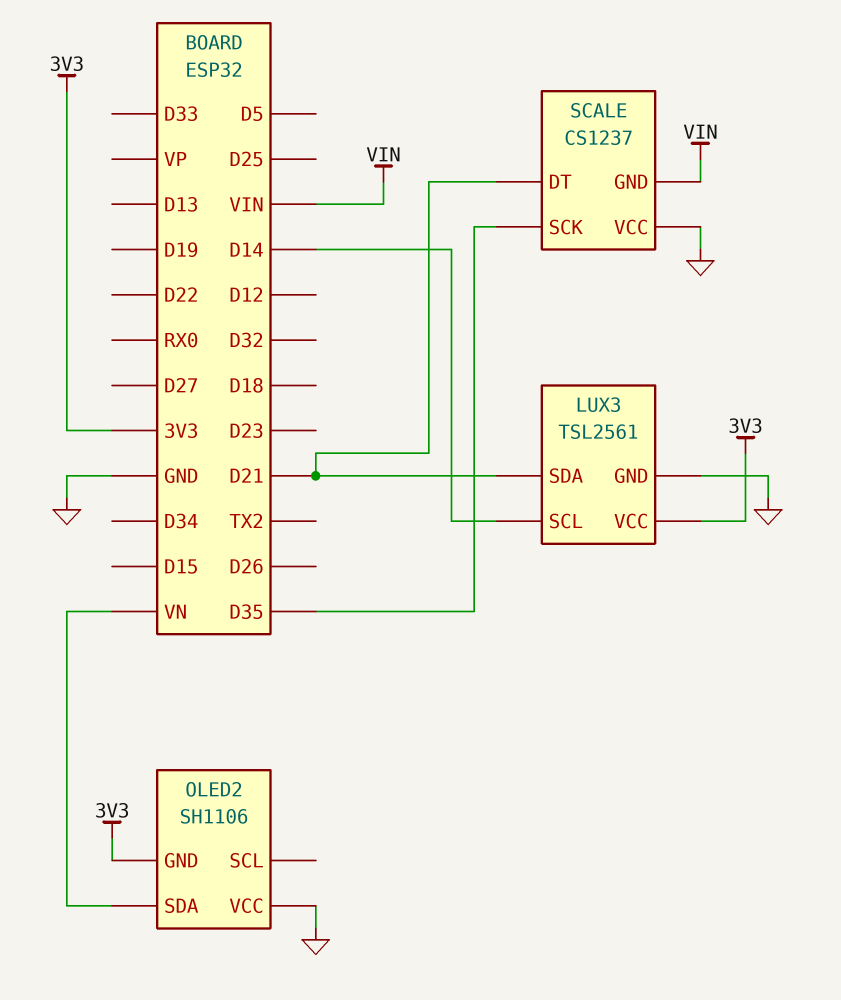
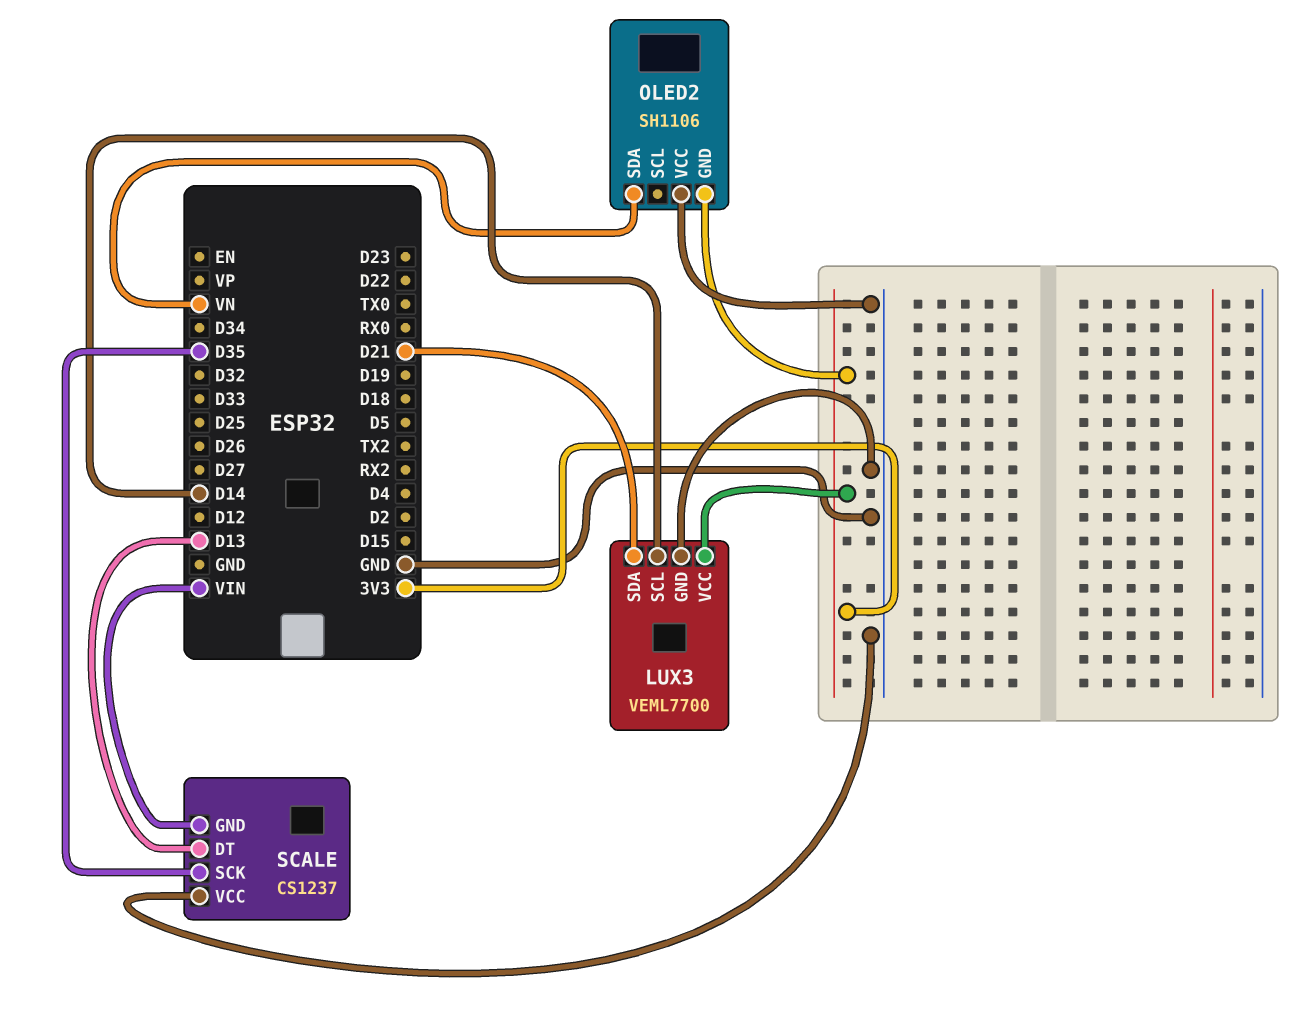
LUX3: TSL2561 -> VEML7700
SCALE pin DT: D21 -> D13

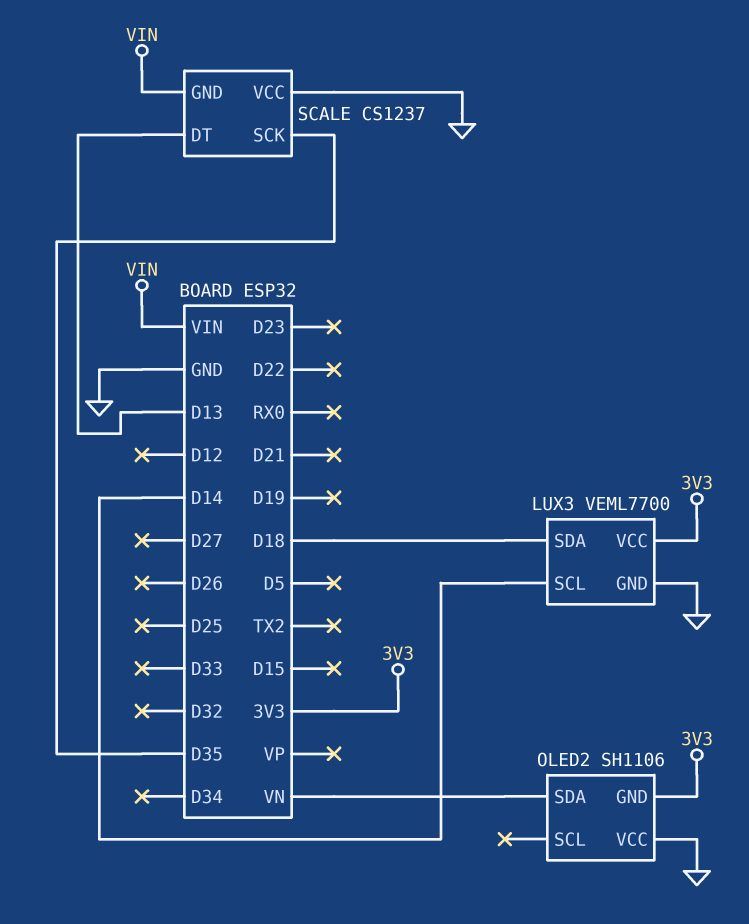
LUX3 pin SDA: D21 -> D18

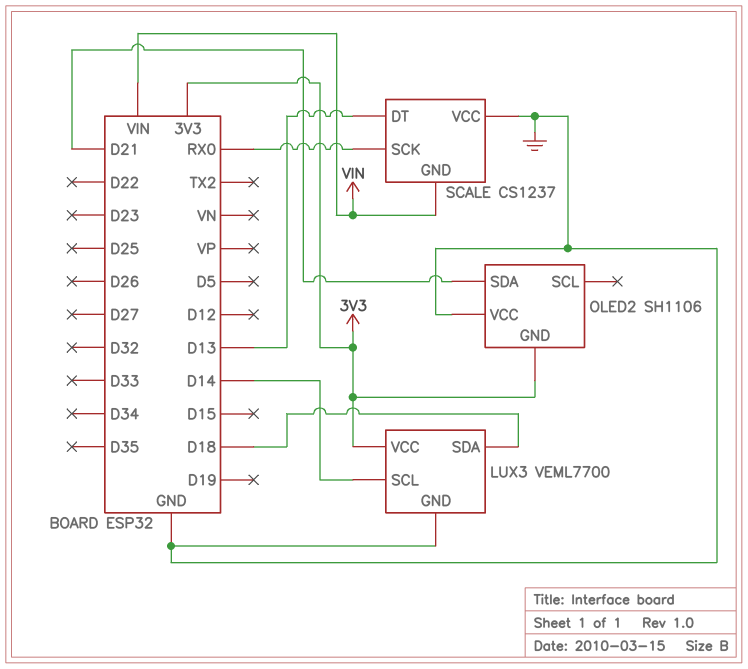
OLED2 pin SDA: VN -> D21
SCALE pin SCK: D35 -> RX0

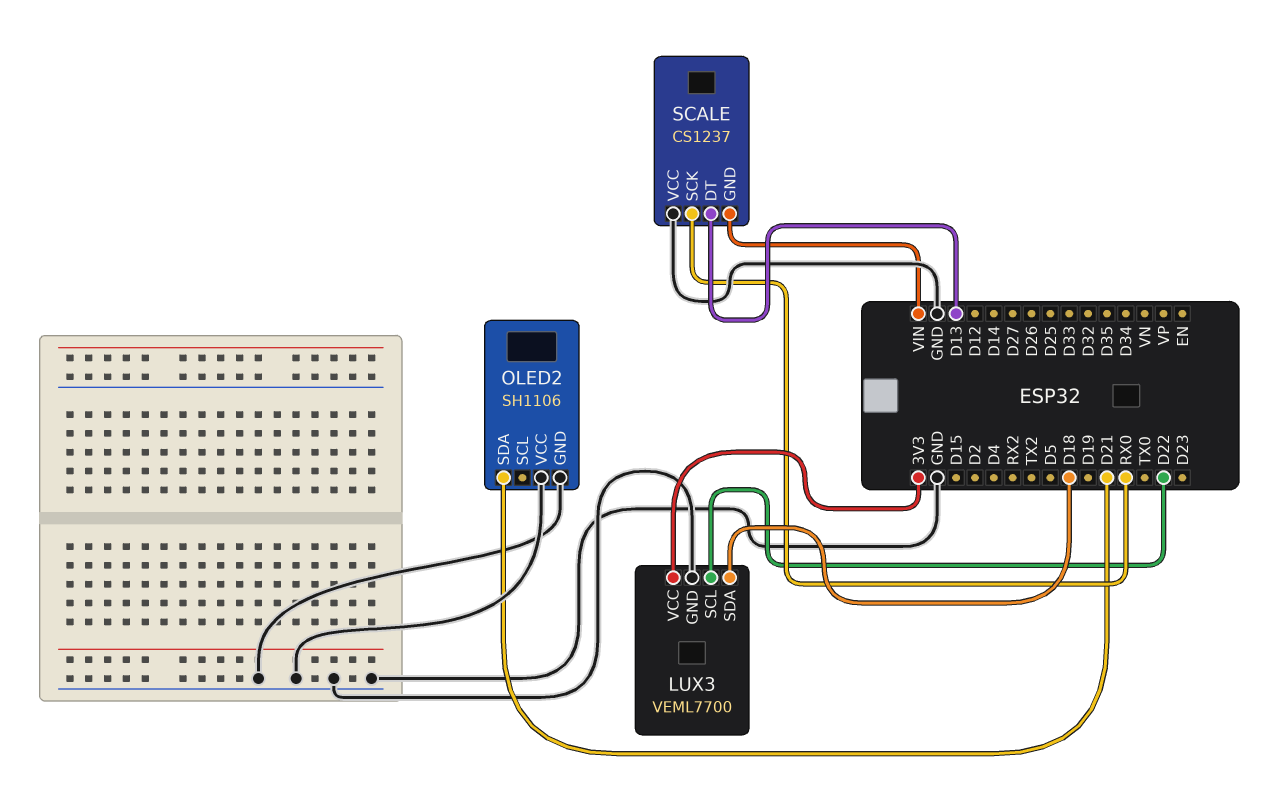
LUX3 pin SCL: D14 -> D22
OLED2 pin GND: 3V3 -> GND

